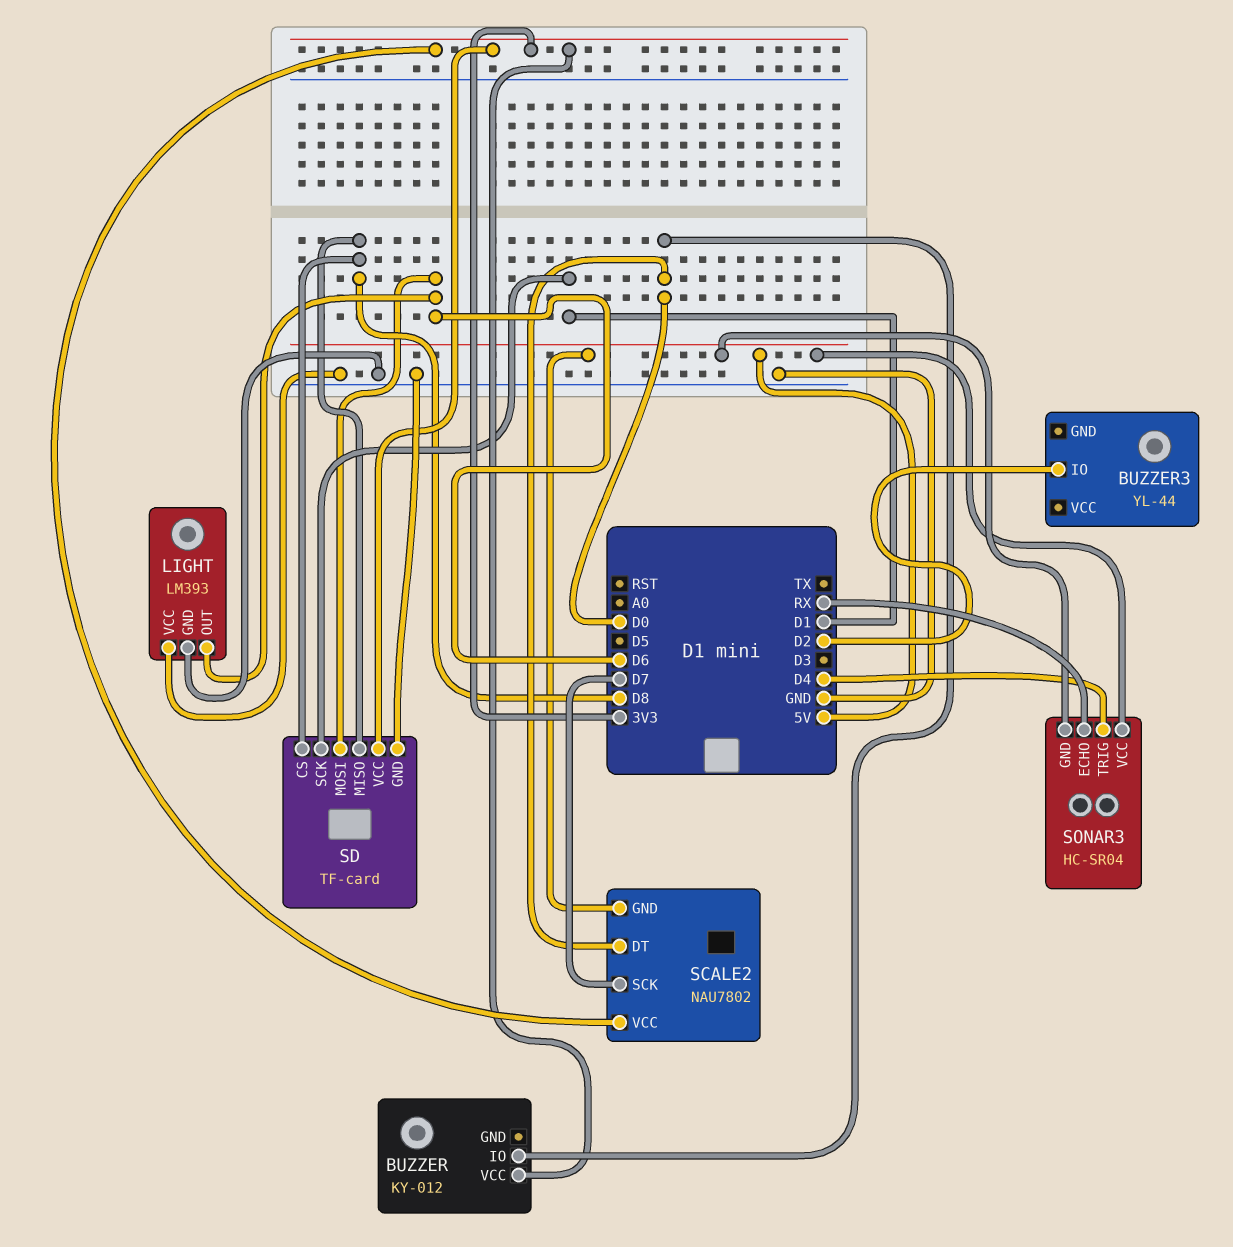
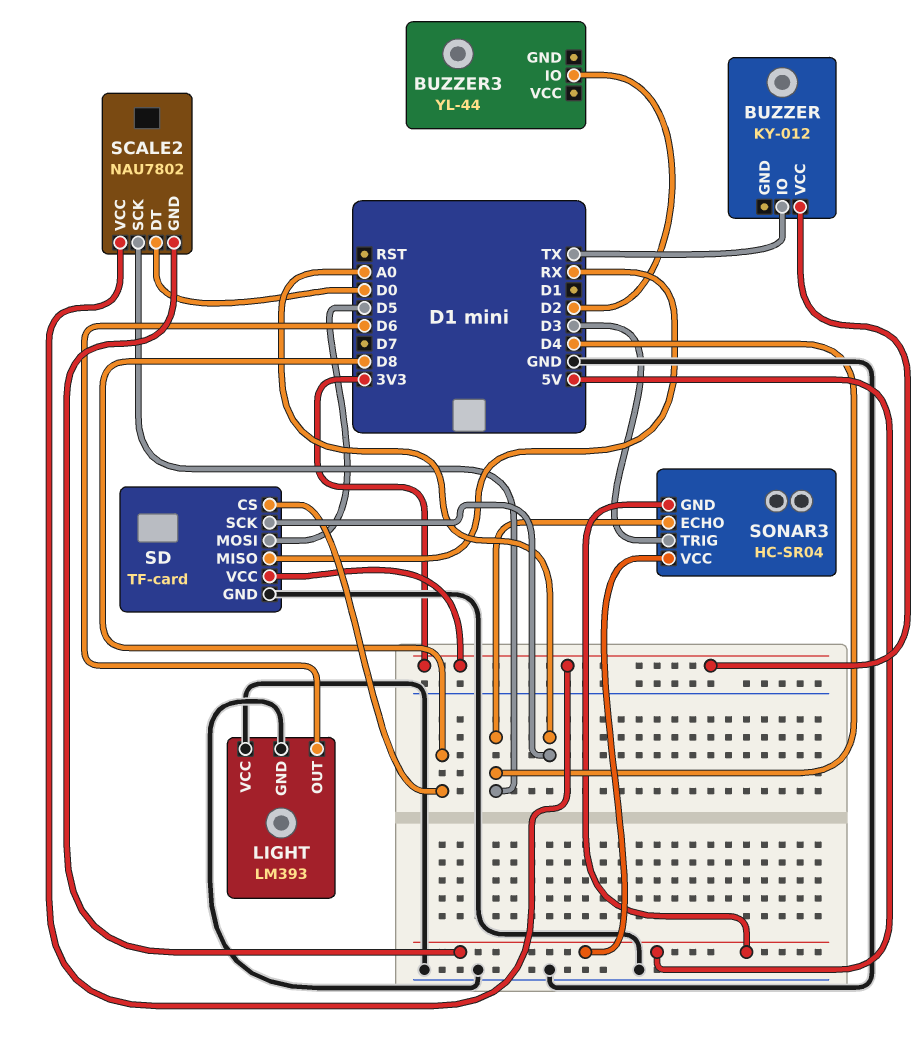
BUZZER pin IO: D0 -> TX
SCALE2 pin SCK: D7 -> D4
SD pin MISO: D8 -> RX
SD pin MOSI: D6 -> D5
SD pin SCK: D1 -> A0
SONAR3 pin ECHO: RX -> D4
SONAR3 pin TRIG: D4 -> D3

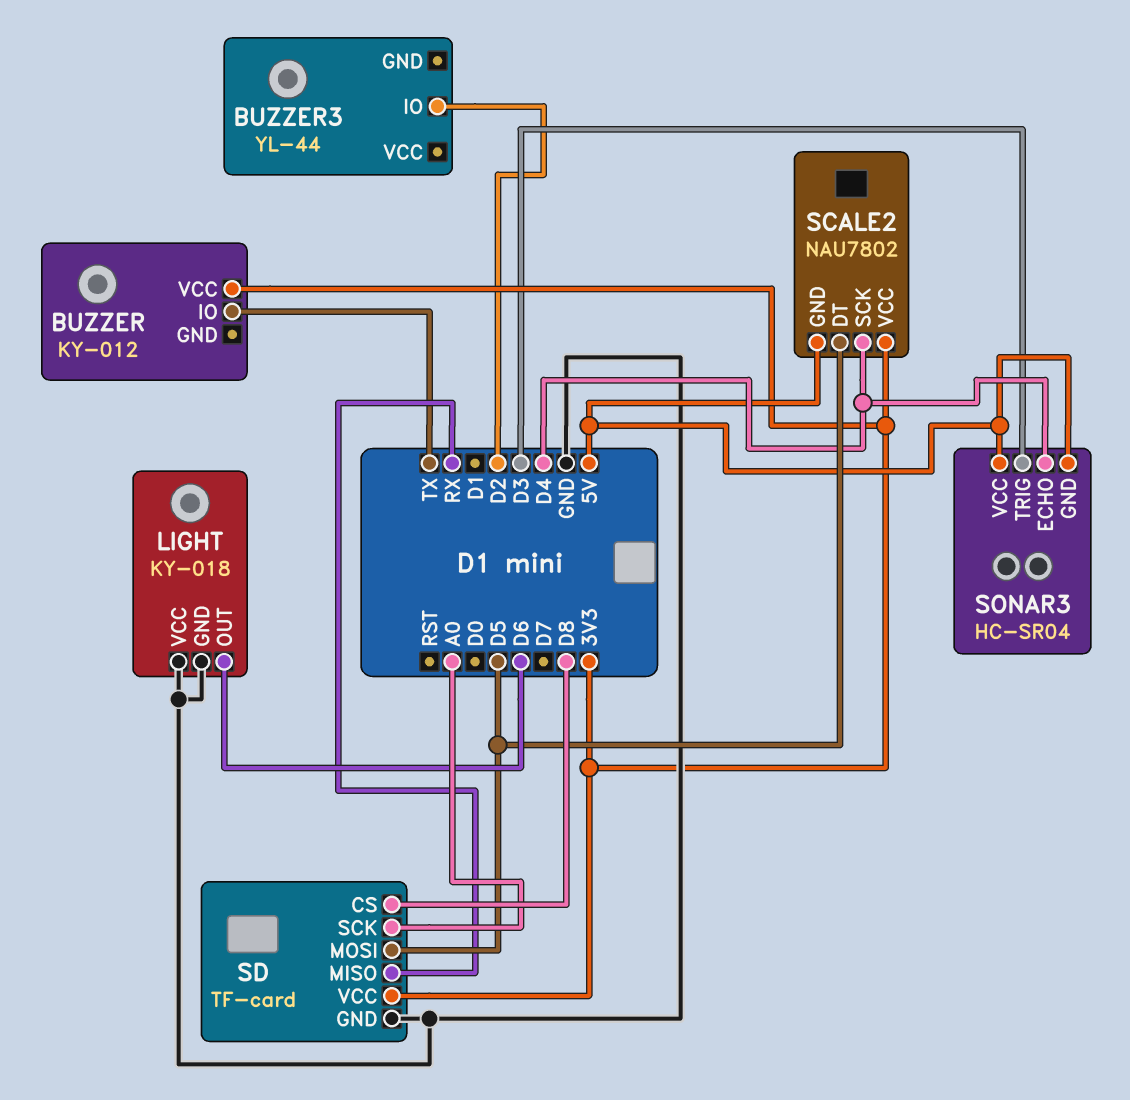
LIGHT: LM393 -> KY-018
SCALE2 pin DT: D0 -> D5

